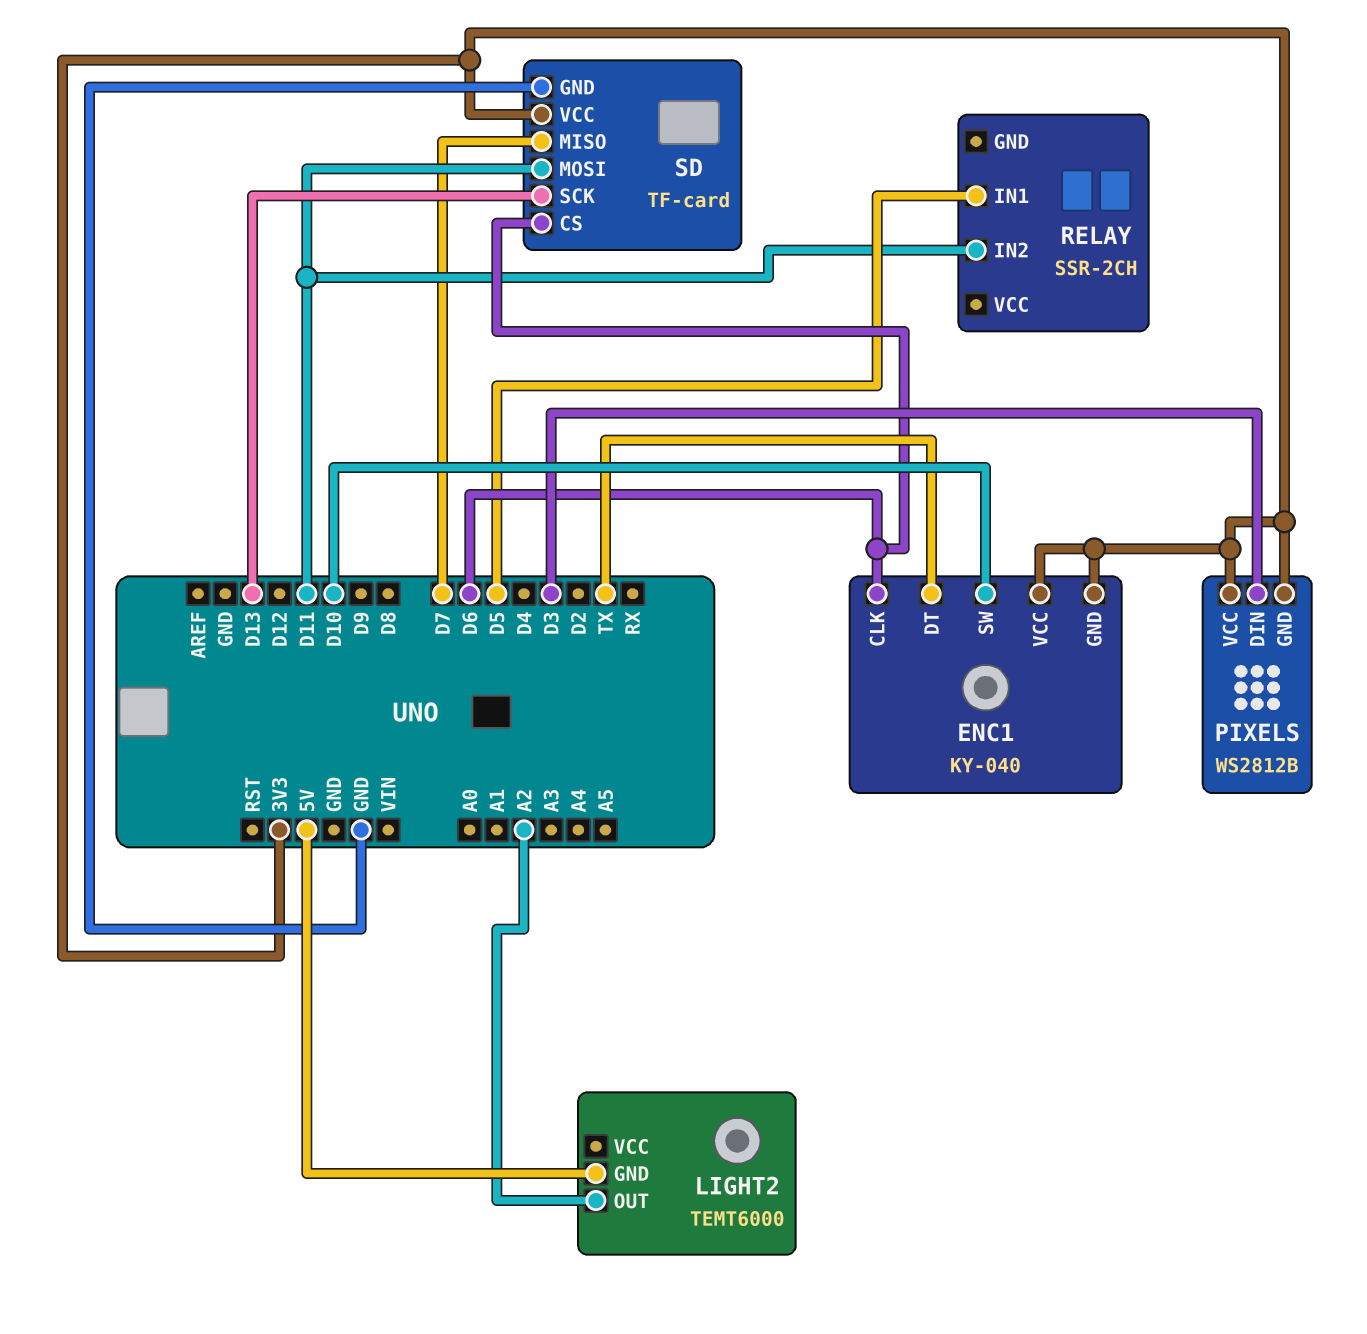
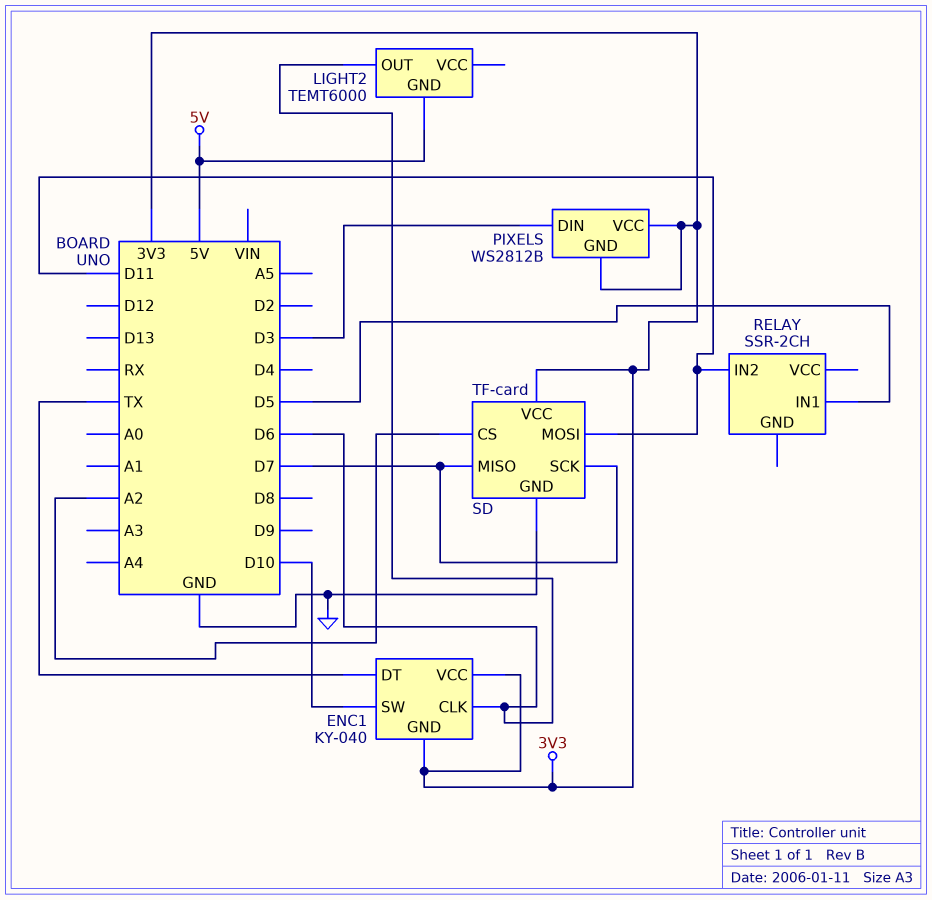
LIGHT2 pin OUT: A2 -> D6
SD pin CS: D6 -> A2
SD pin SCK: D13 -> D7

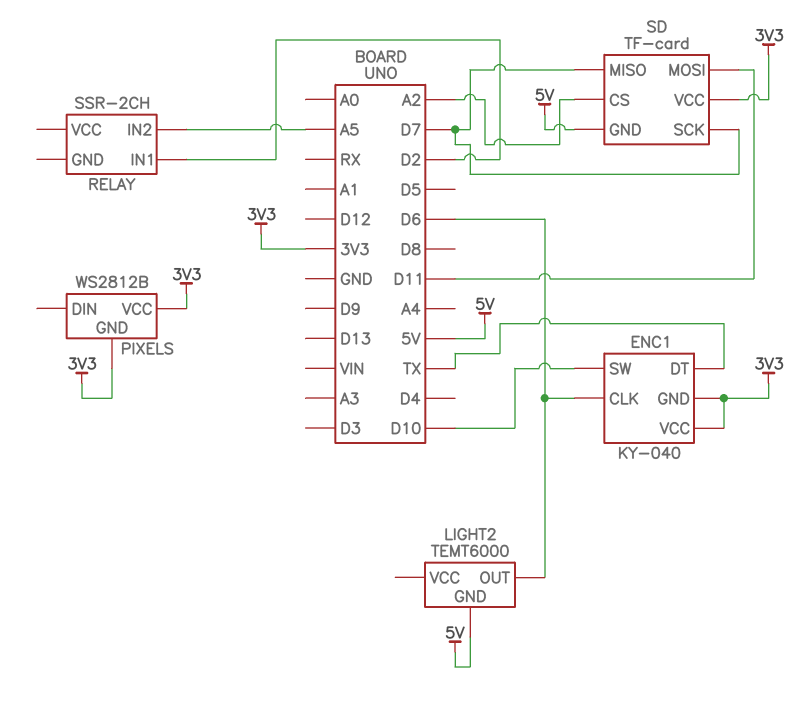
PIXELS pin DIN: D3 -> none
RELAY pin IN1: D5 -> D2
RELAY pin IN2: D11 -> A5
SD pin GND: GND -> 5V

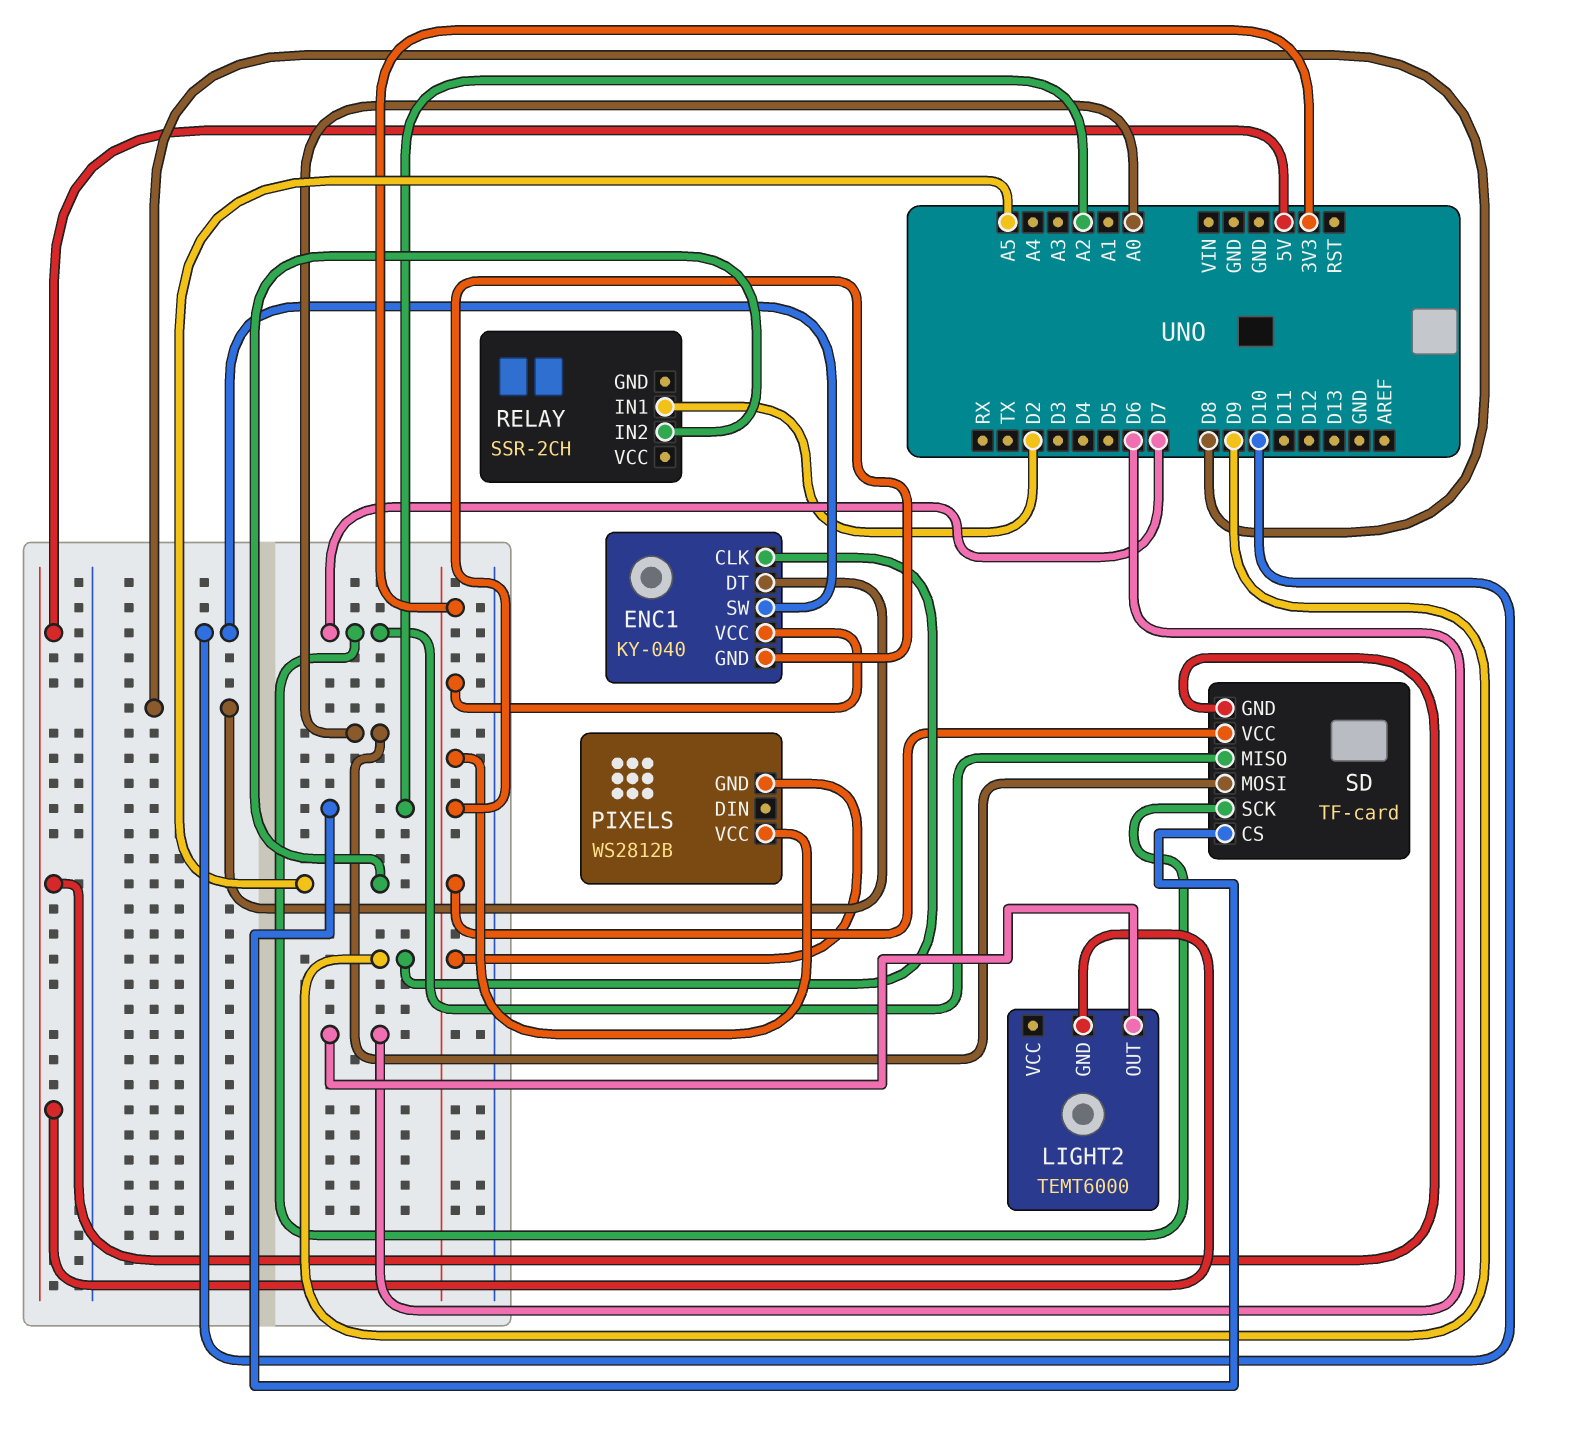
ENC1 pin CLK: D6 -> D9
ENC1 pin DT: TX -> D8
SD pin MOSI: D11 -> A0

